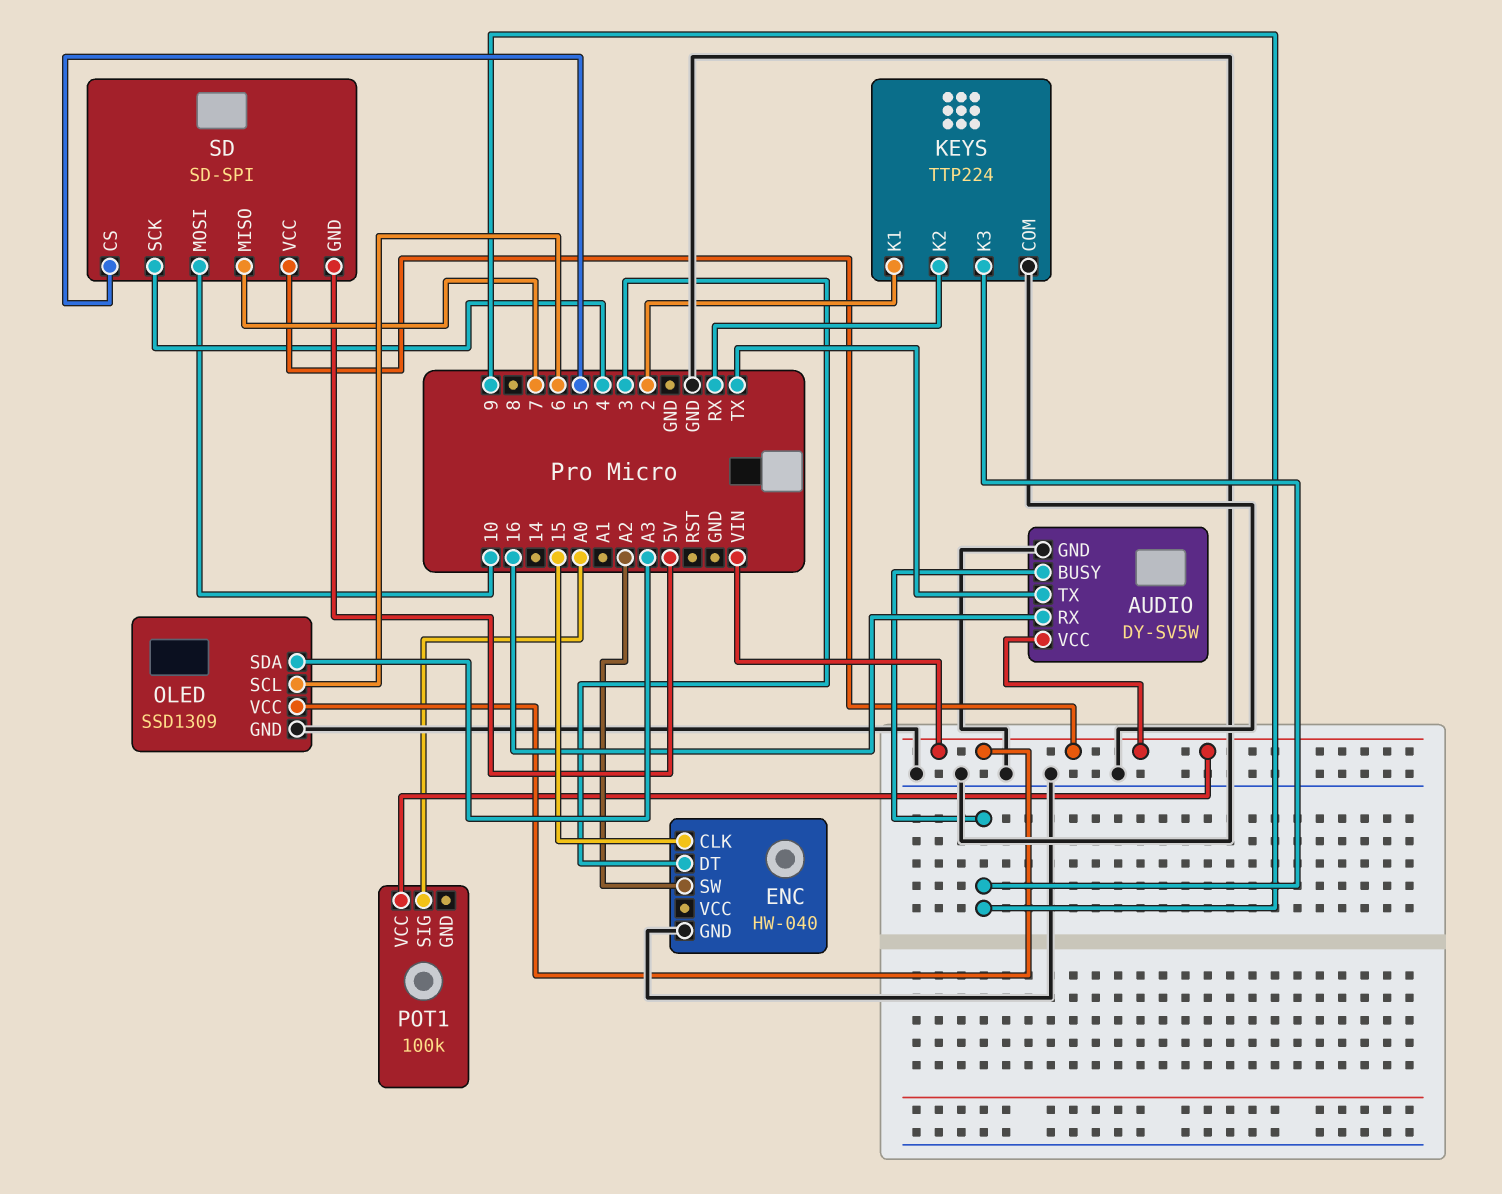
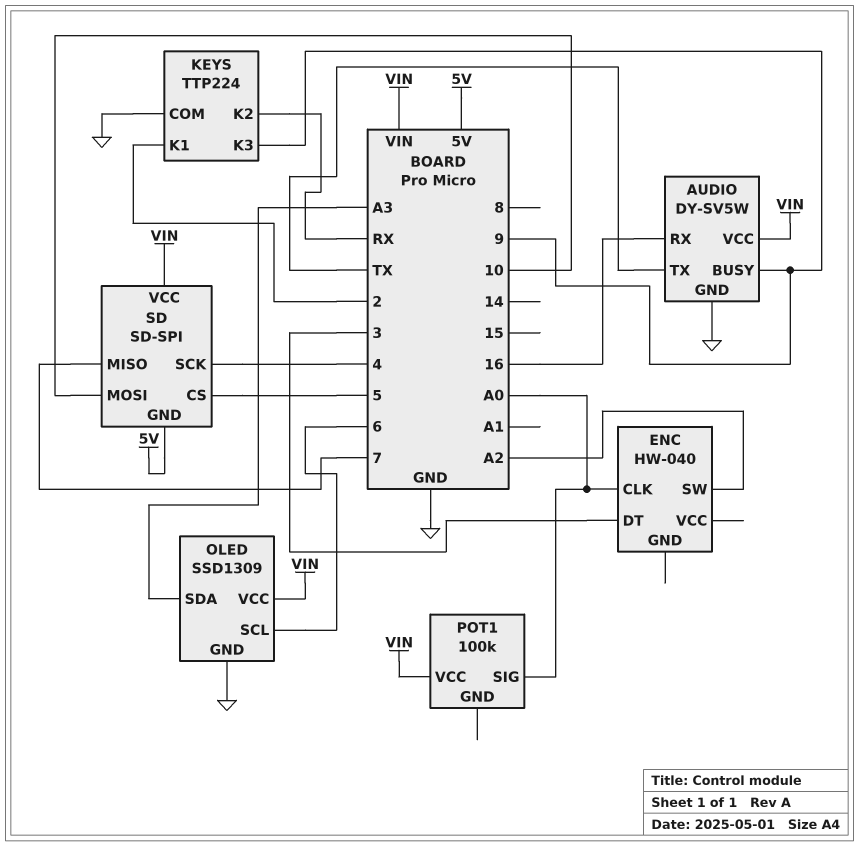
ENC pin CLK: 15 -> A0
ENC pin GND: GND -> none

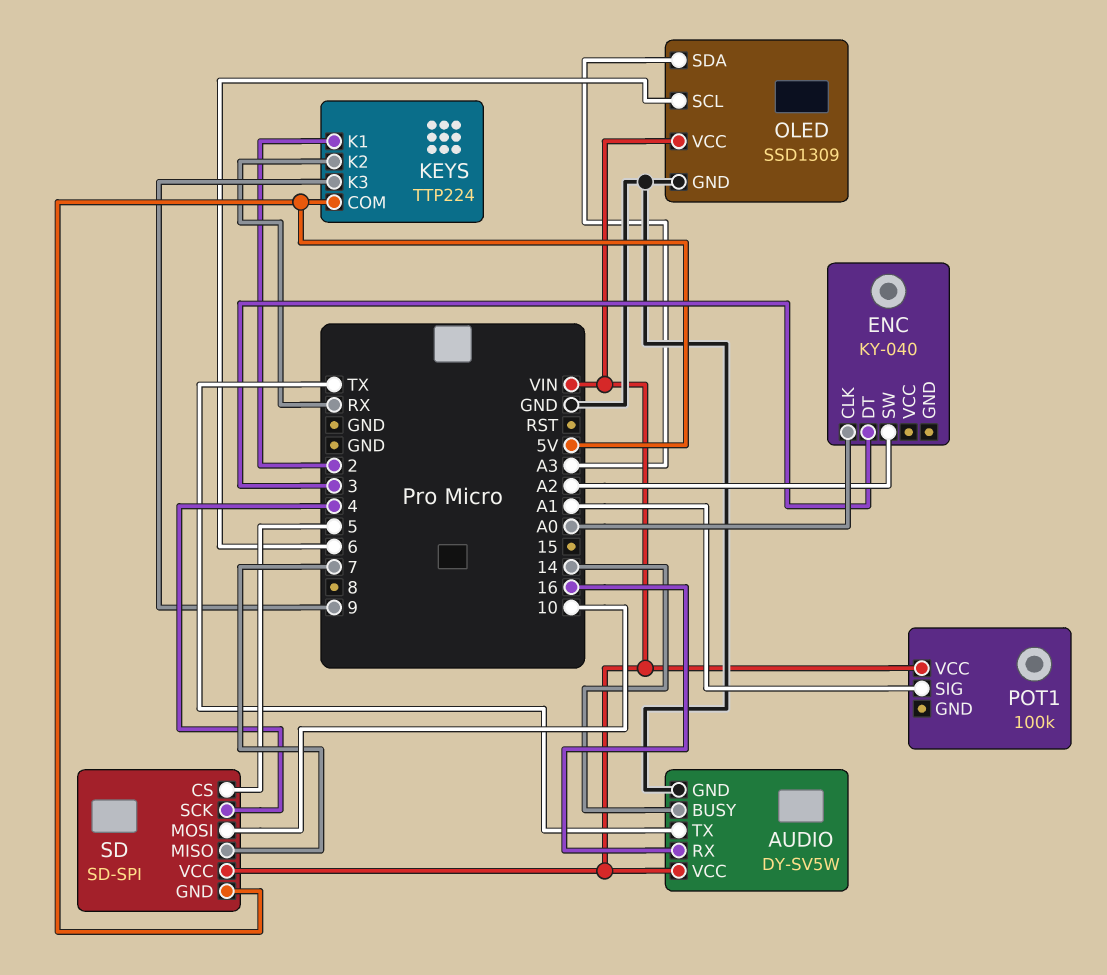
AUDIO pin BUSY: 9 -> 14
ENC: HW-040 -> KY-040
KEYS pin COM: GND -> 5V
POT1 pin SIG: A0 -> A1

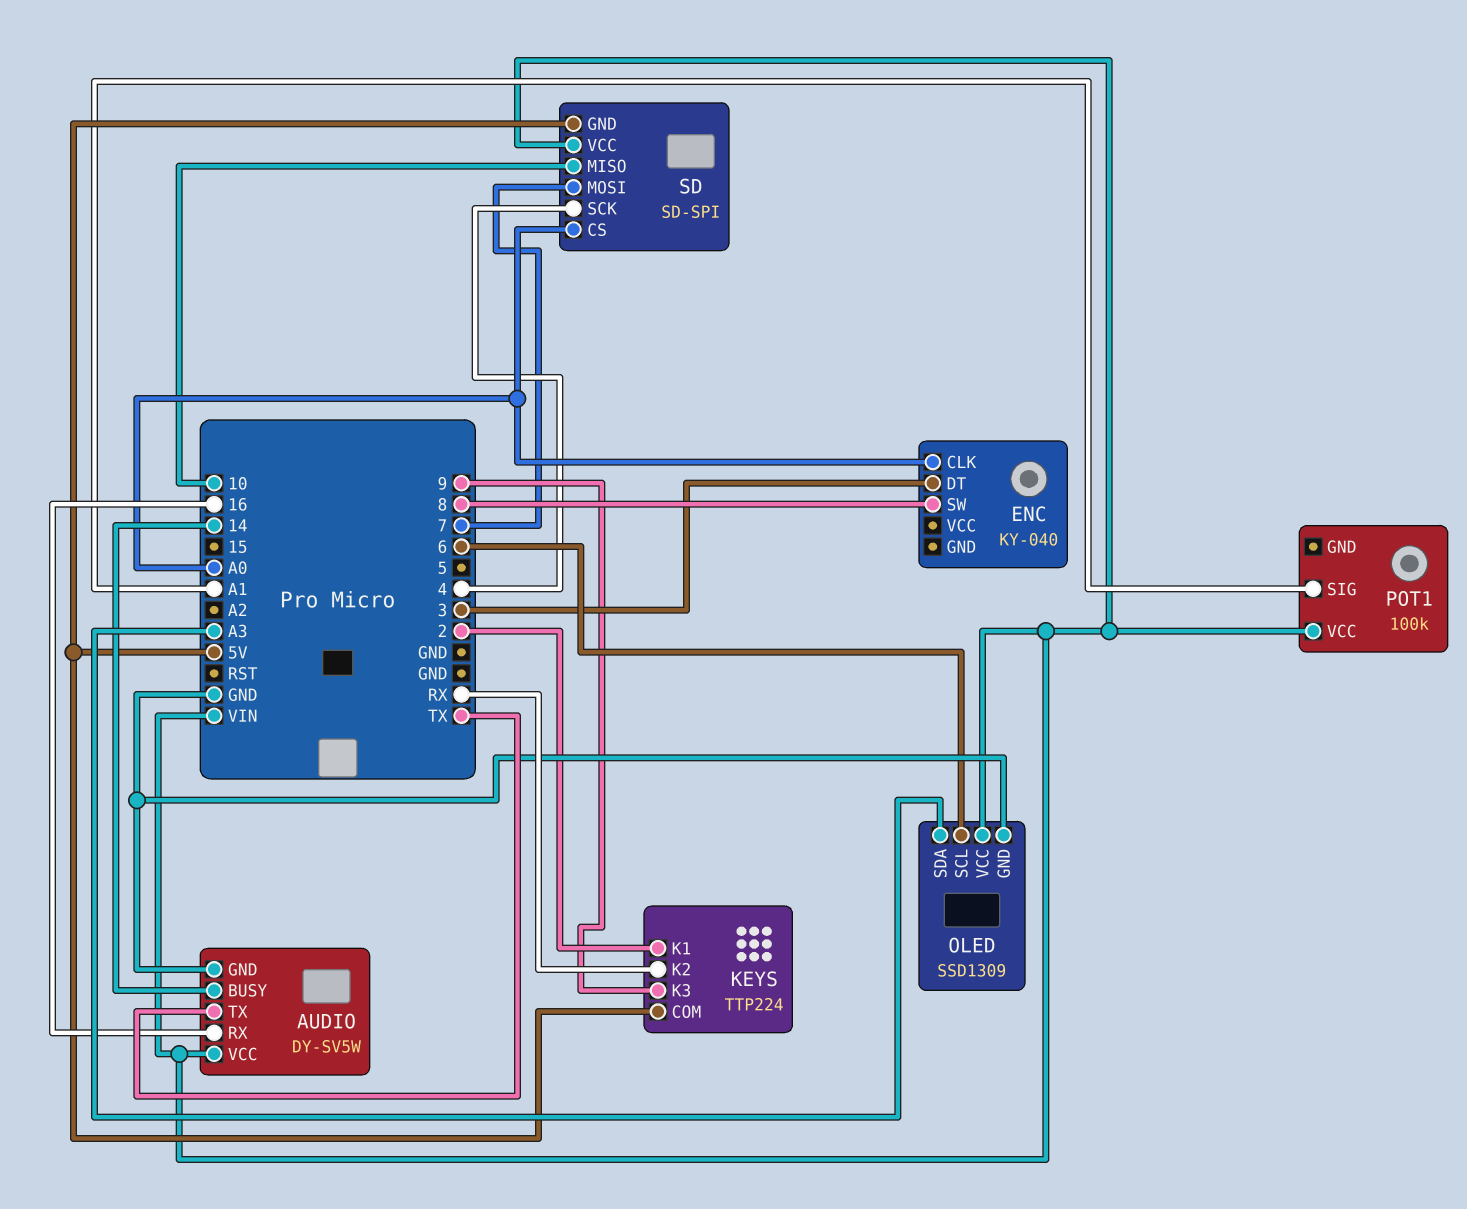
ENC pin SW: A2 -> 8
SD pin CS: 5 -> A0
SD pin MISO: 7 -> 10
SD pin MOSI: 10 -> 7

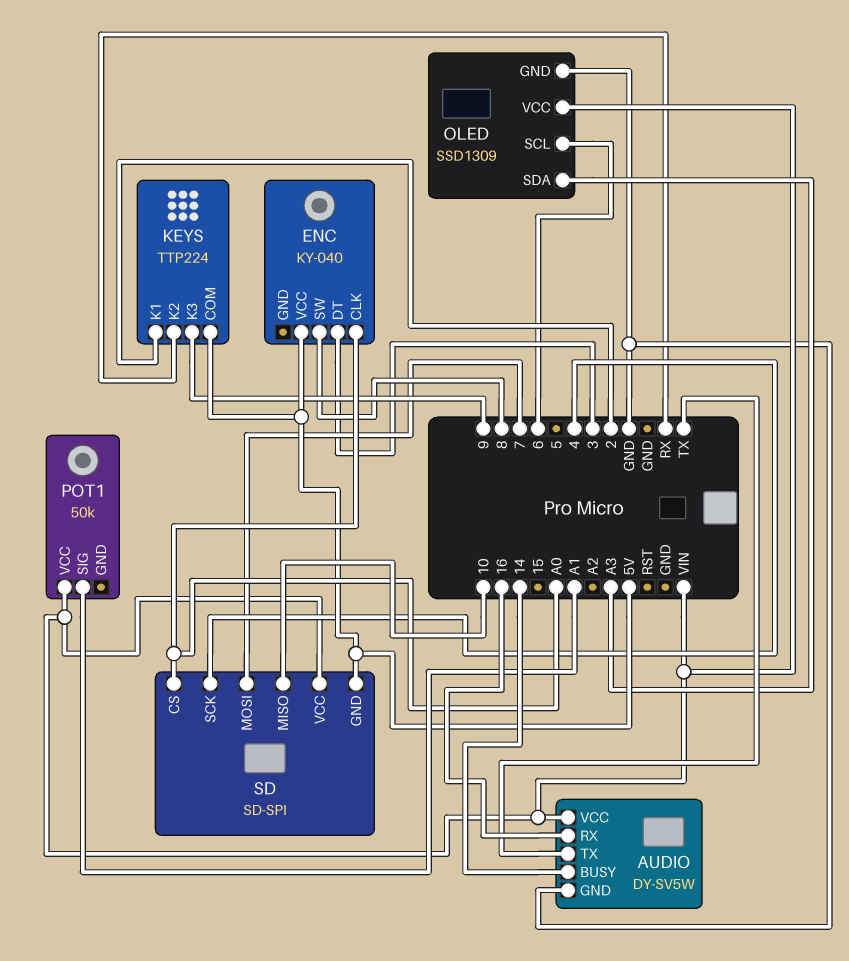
ENC pin VCC: none -> 5V
POT1: 100k -> 50k

